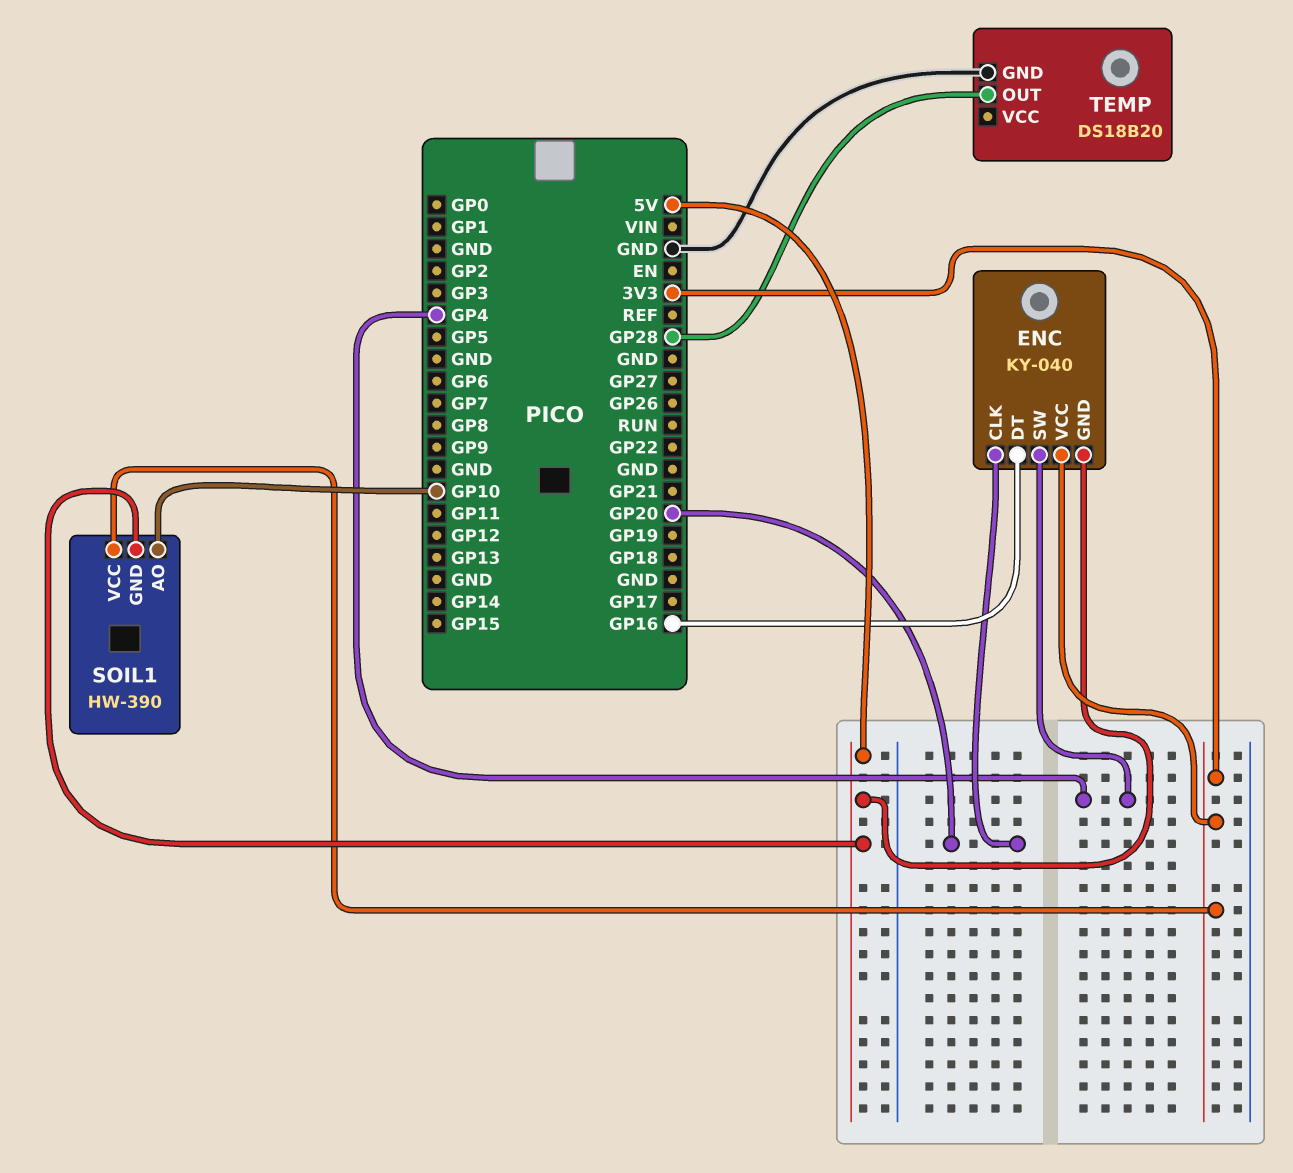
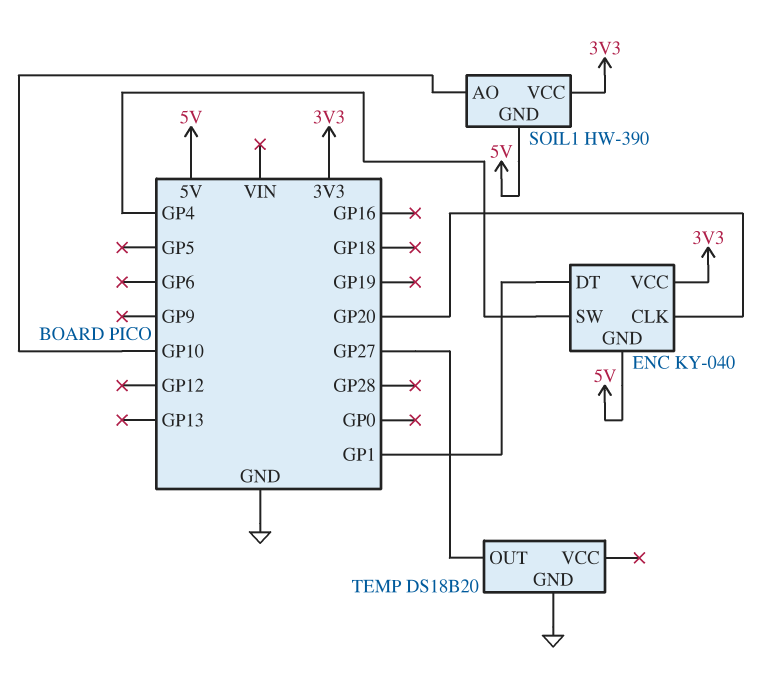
ENC pin DT: GP16 -> GP1
TEMP pin OUT: GP28 -> GP27

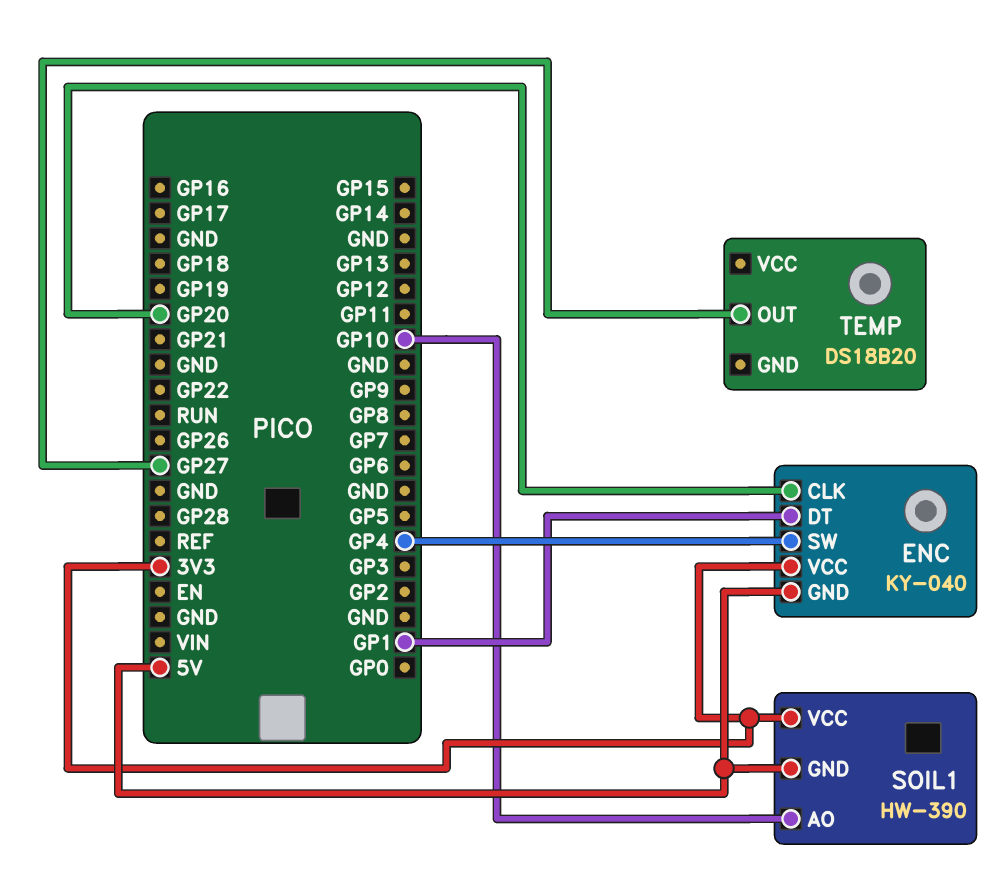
TEMP pin GND: GND -> none

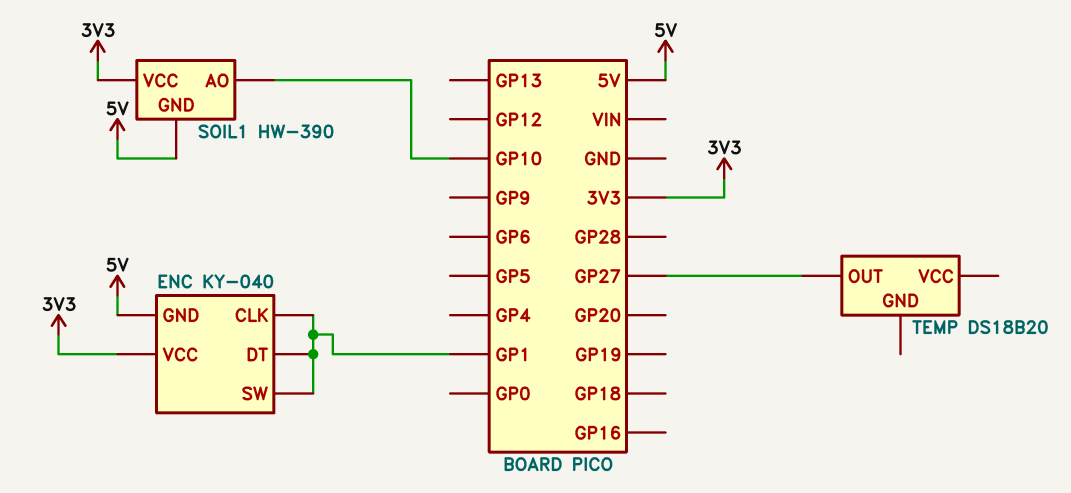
ENC pin CLK: GP20 -> GP1
ENC pin SW: GP4 -> GP1

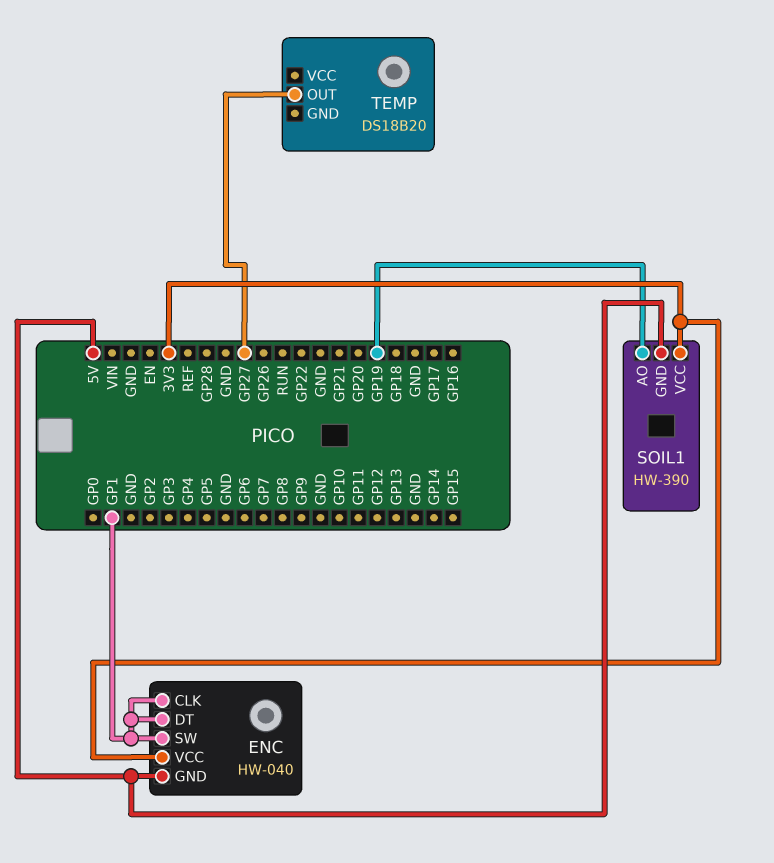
ENC: KY-040 -> HW-040
SOIL1 pin AO: GP10 -> GP19

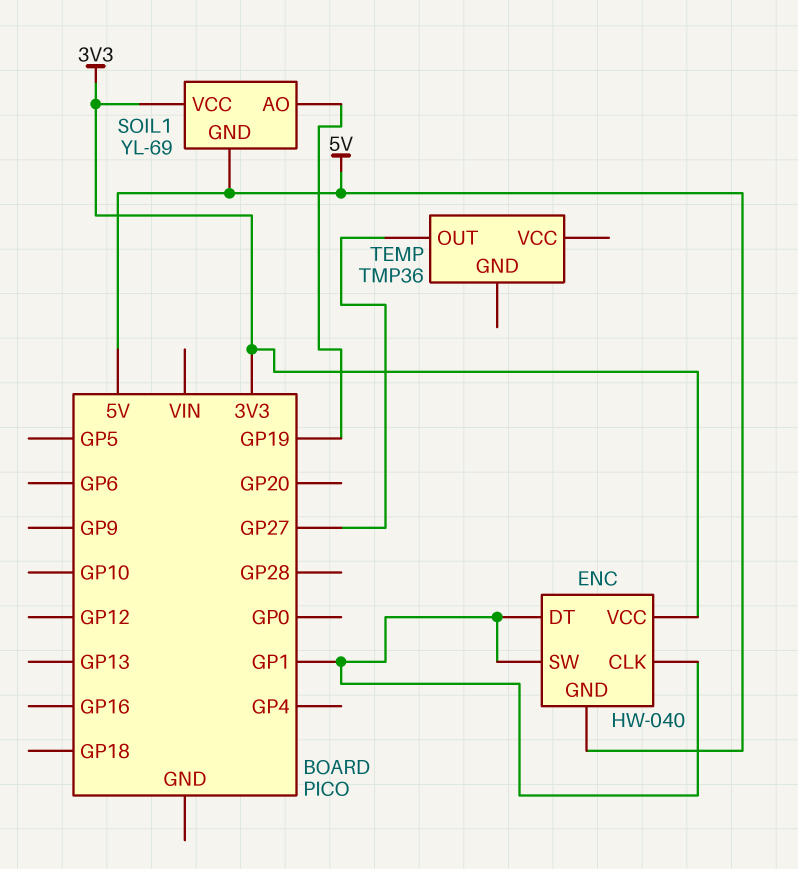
SOIL1: HW-390 -> YL-69
TEMP: DS18B20 -> TMP36

